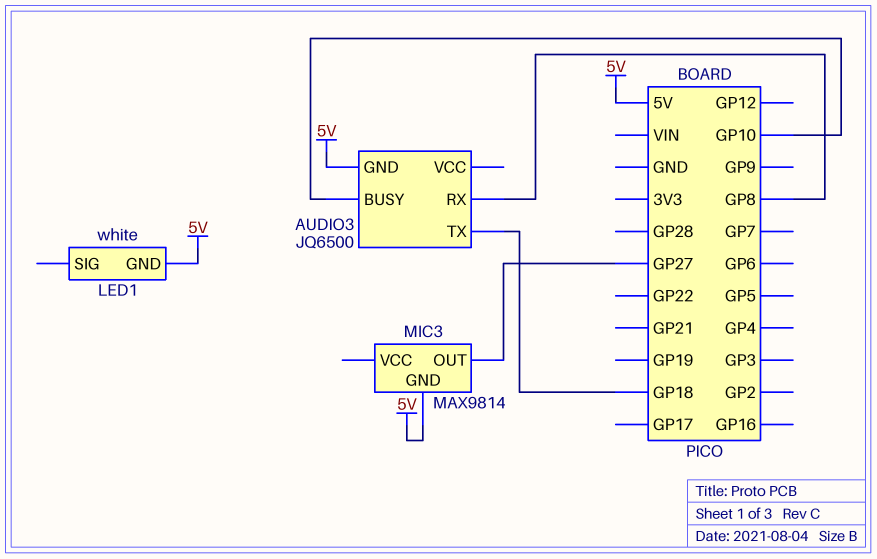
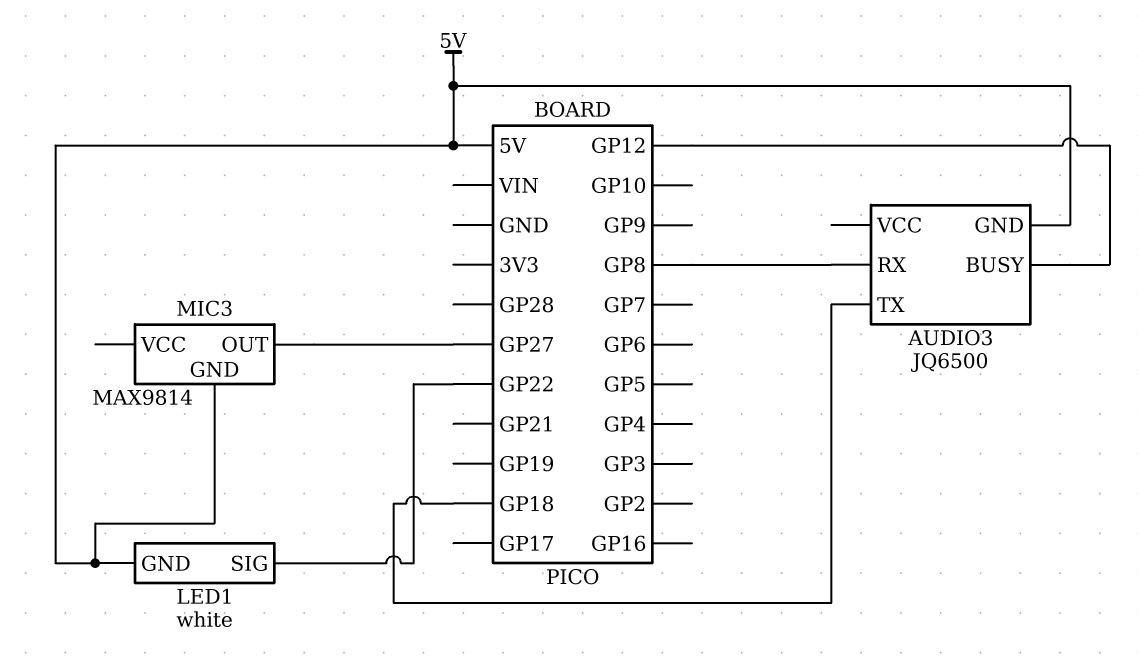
AUDIO3 pin BUSY: GP10 -> GP12
LED1 pin SIG: none -> GP22

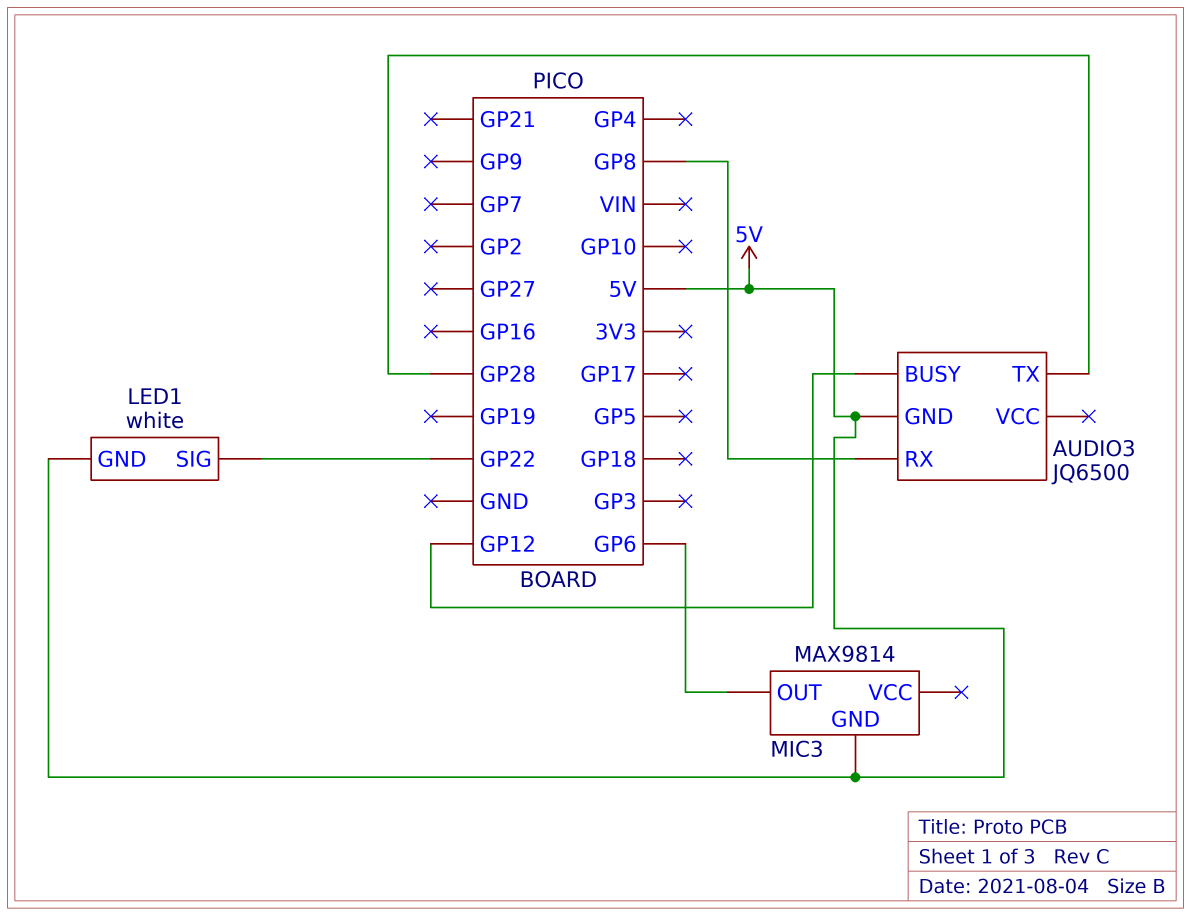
AUDIO3 pin TX: GP18 -> GP28
MIC3 pin OUT: GP27 -> GP6

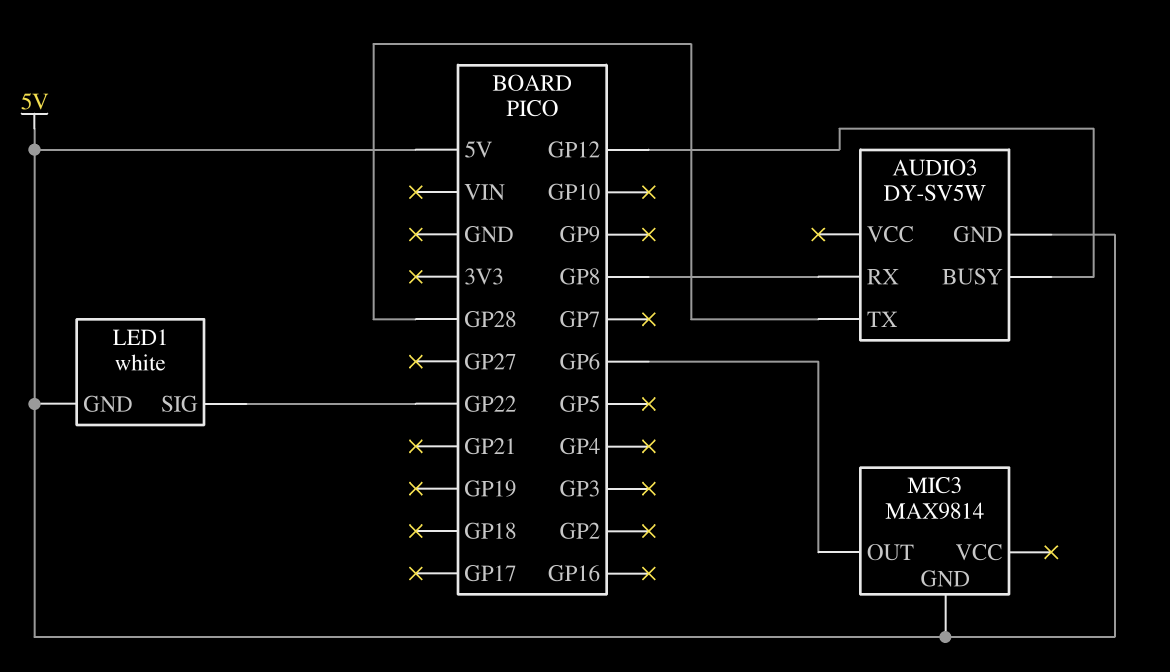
AUDIO3: JQ6500 -> DY-SV5W

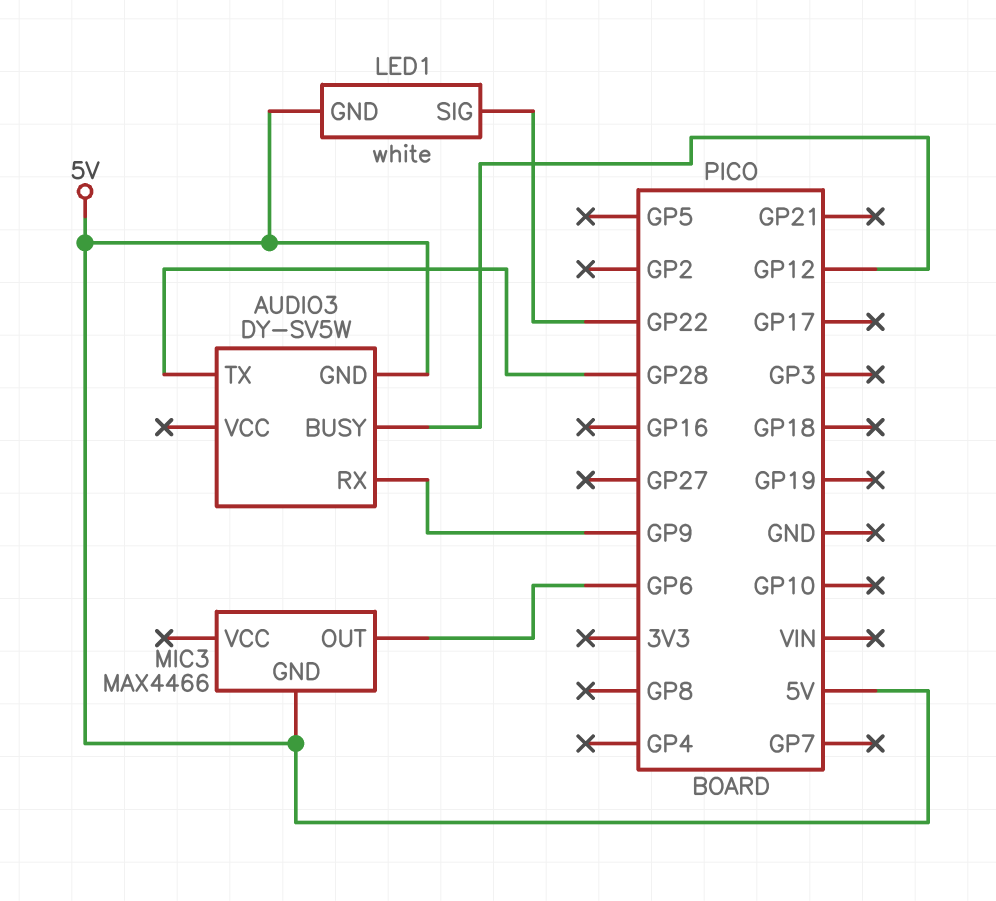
AUDIO3 pin RX: GP8 -> GP9
MIC3: MAX9814 -> MAX4466

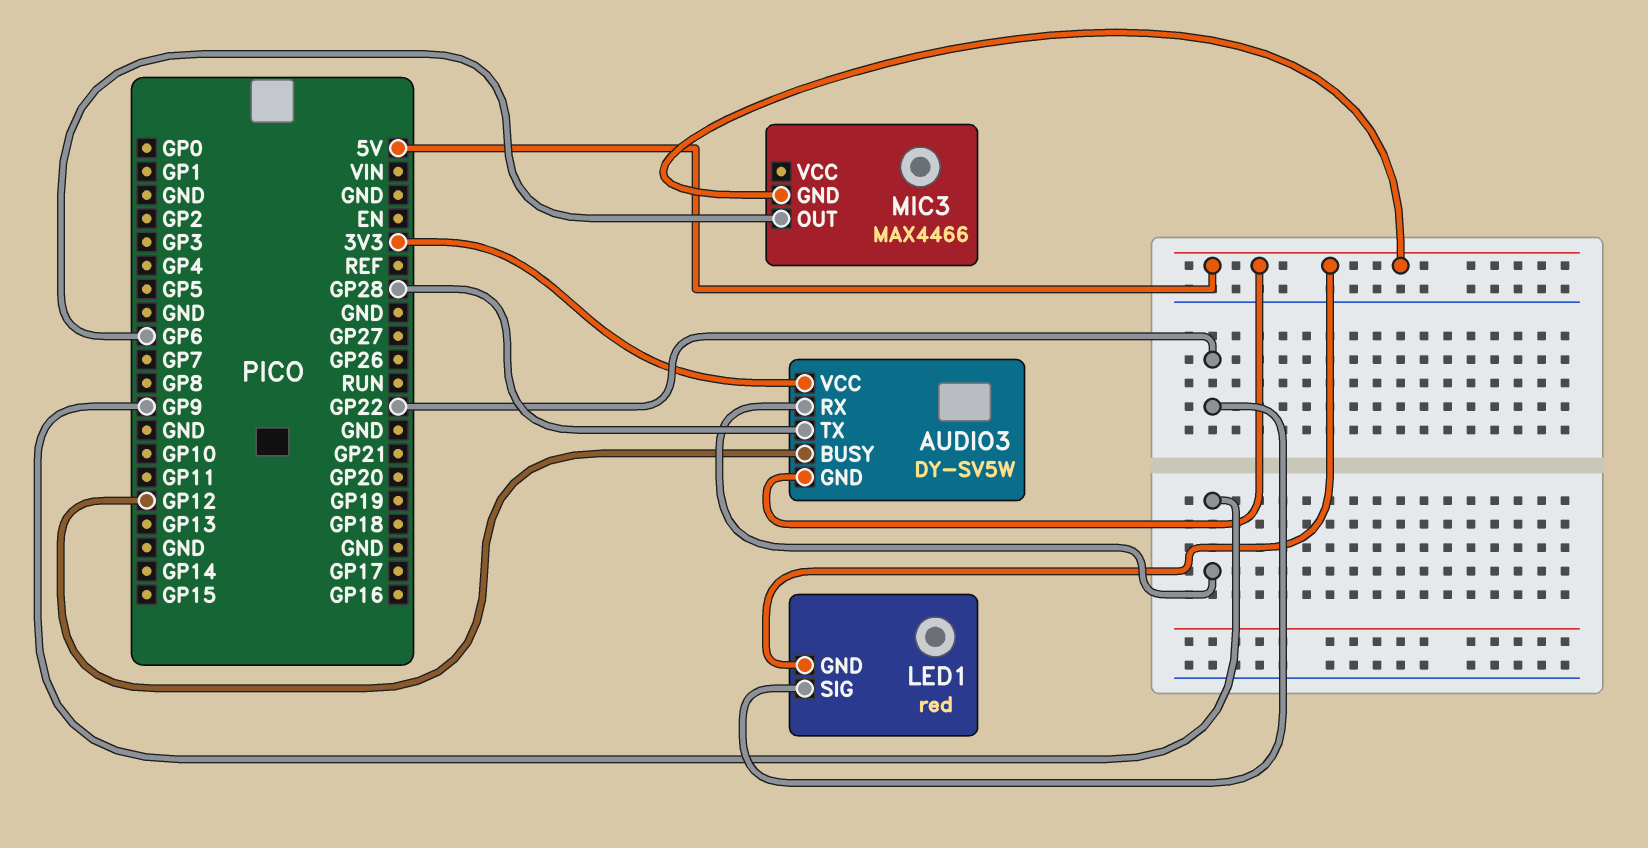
AUDIO3 pin VCC: none -> 3V3
LED1: white -> red

